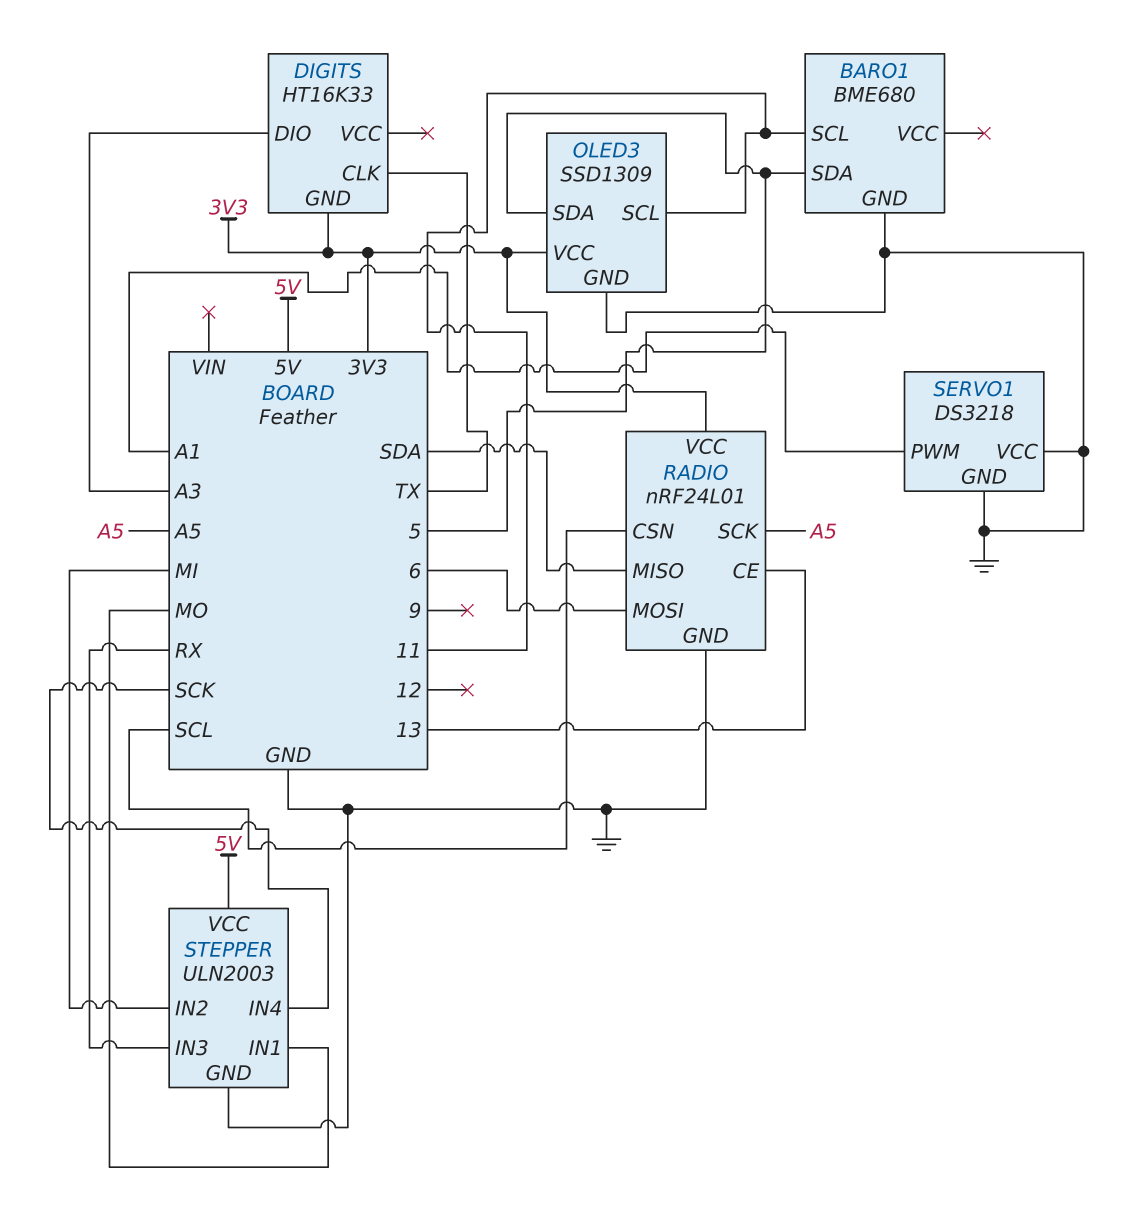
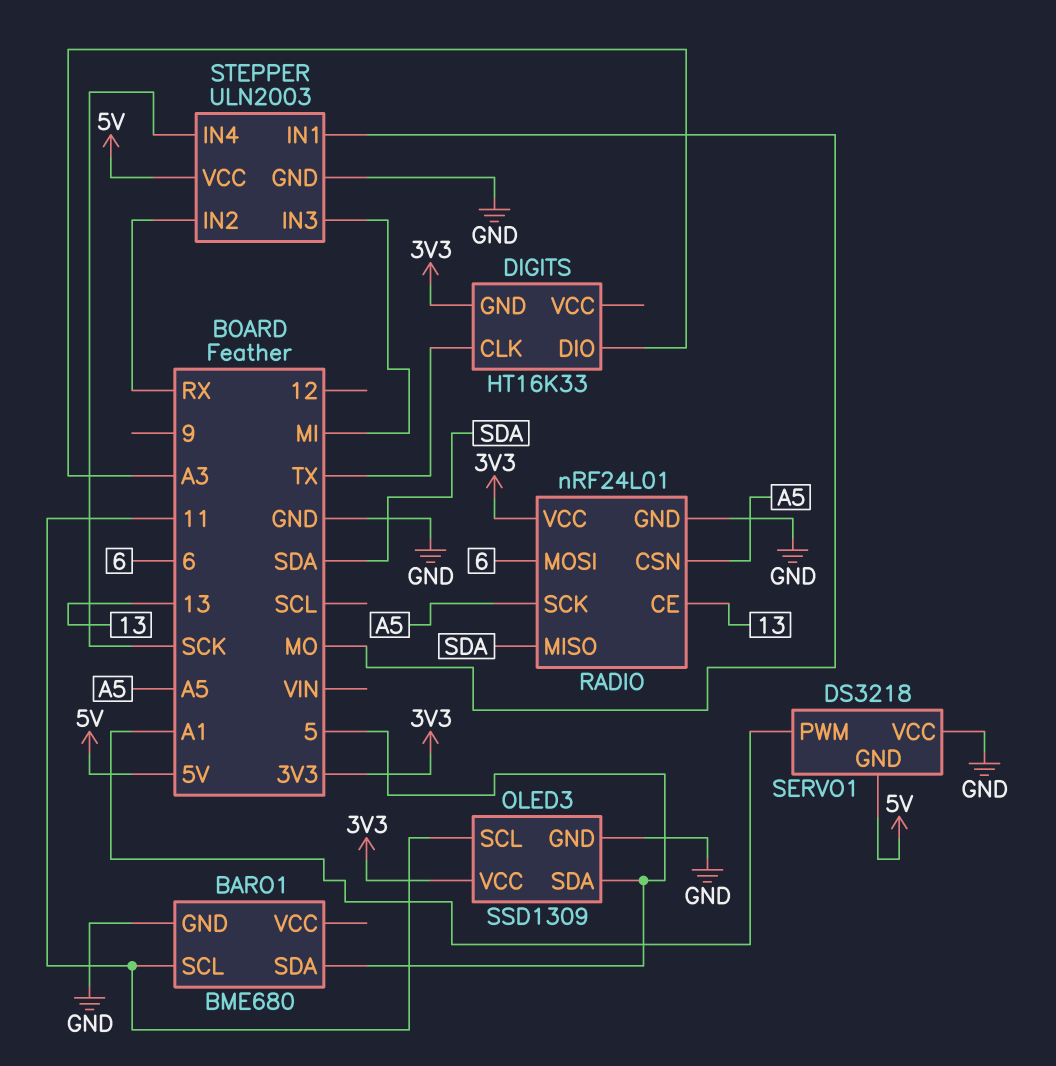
RADIO pin CSN: SCL -> A5
SERVO1 pin GND: GND -> 5V
STEPPER pin IN2: MI -> RX
STEPPER pin IN3: RX -> MI

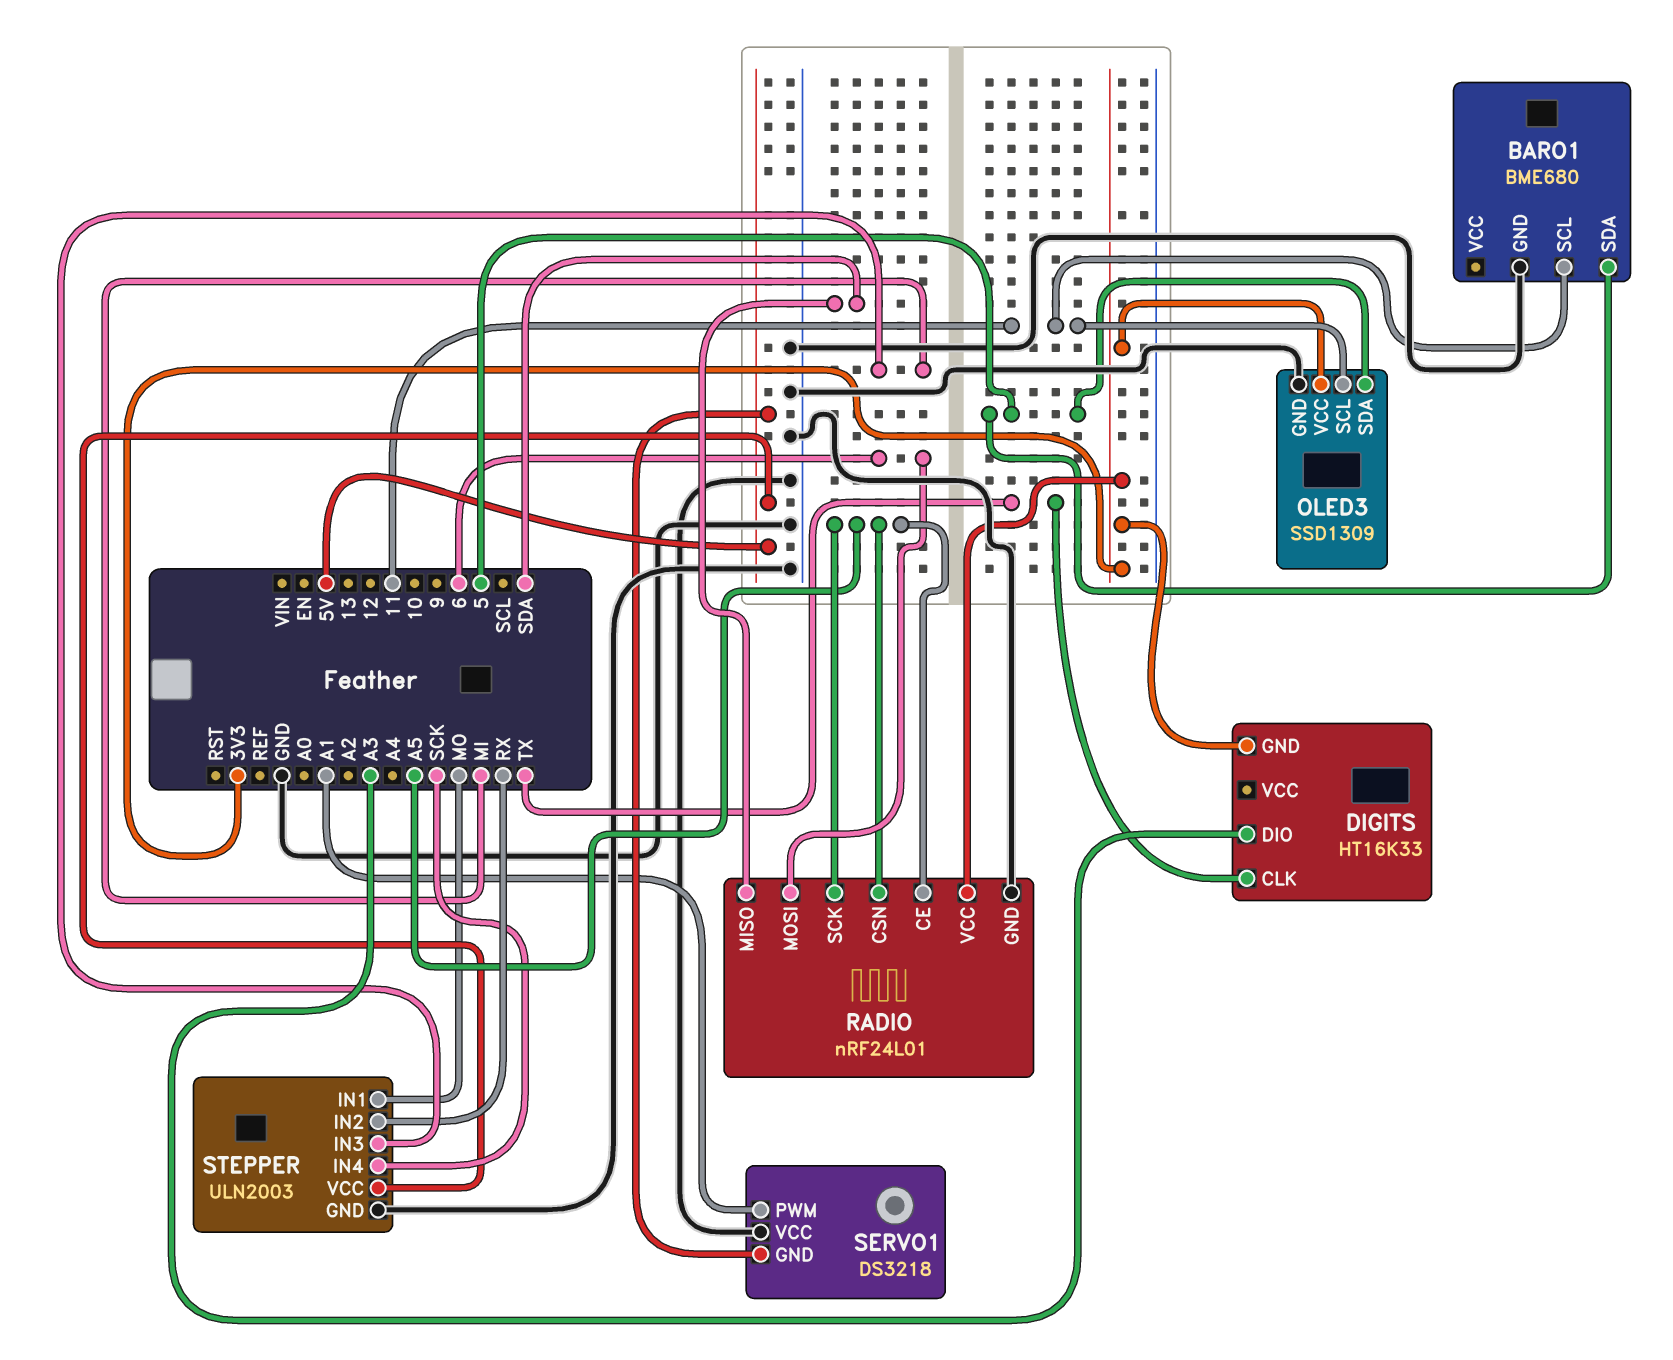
RADIO pin CE: 13 -> A5

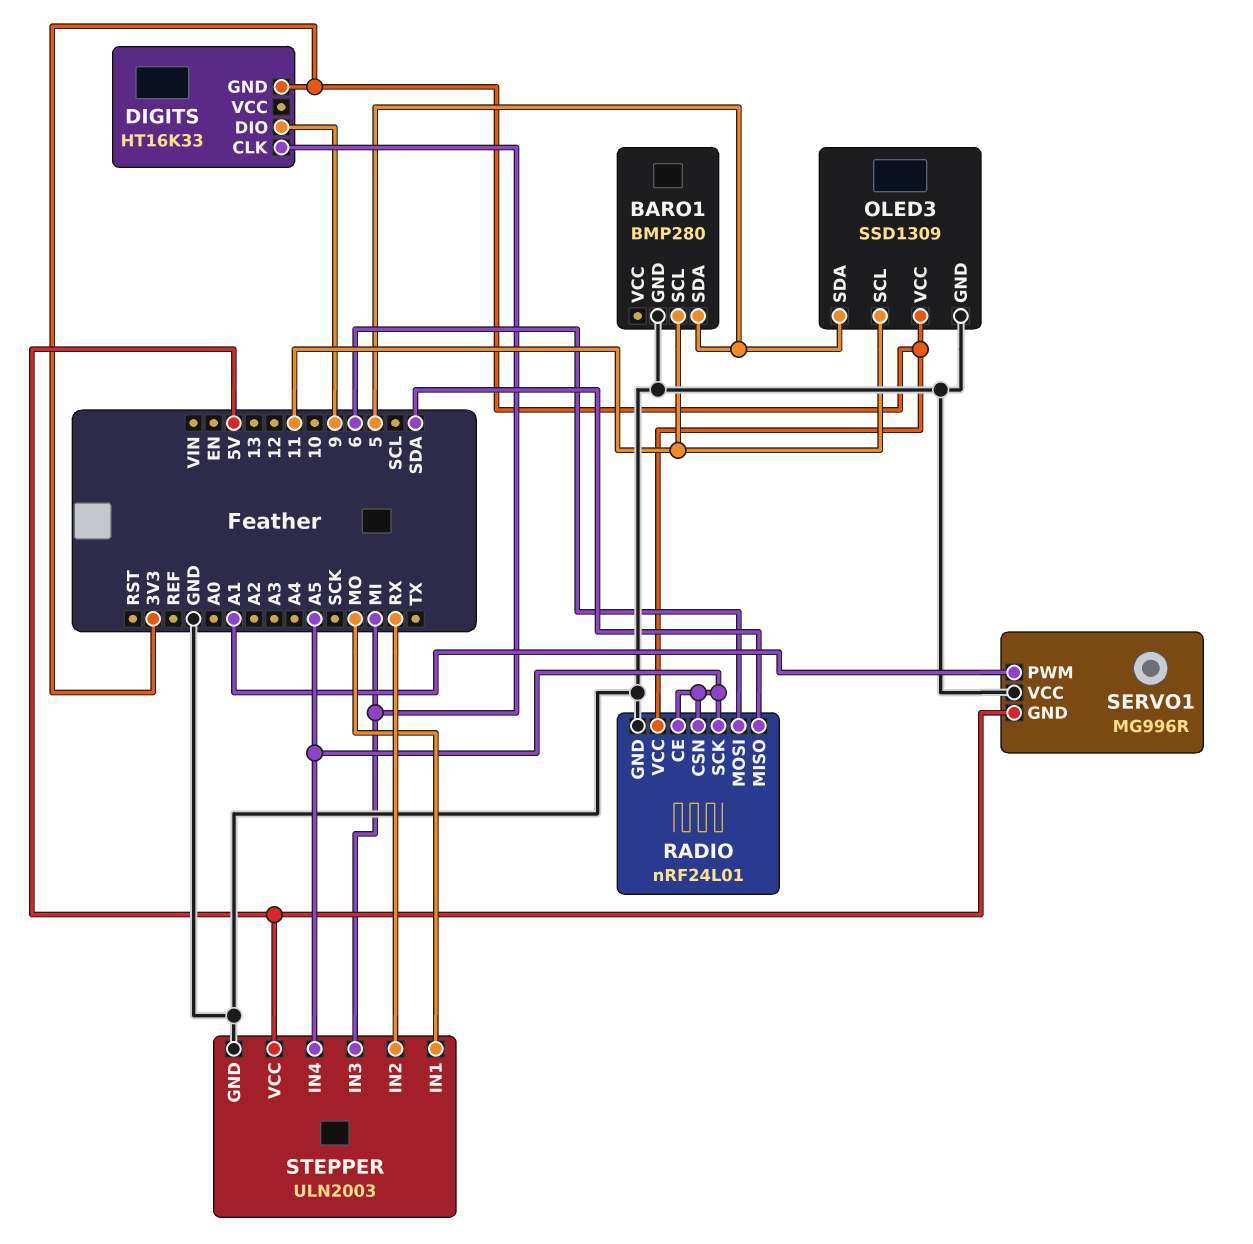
BARO1: BME680 -> BMP280
DIGITS pin CLK: TX -> MI
DIGITS pin DIO: A3 -> 9
SERVO1: DS3218 -> MG996R
STEPPER pin IN4: SCK -> A5

